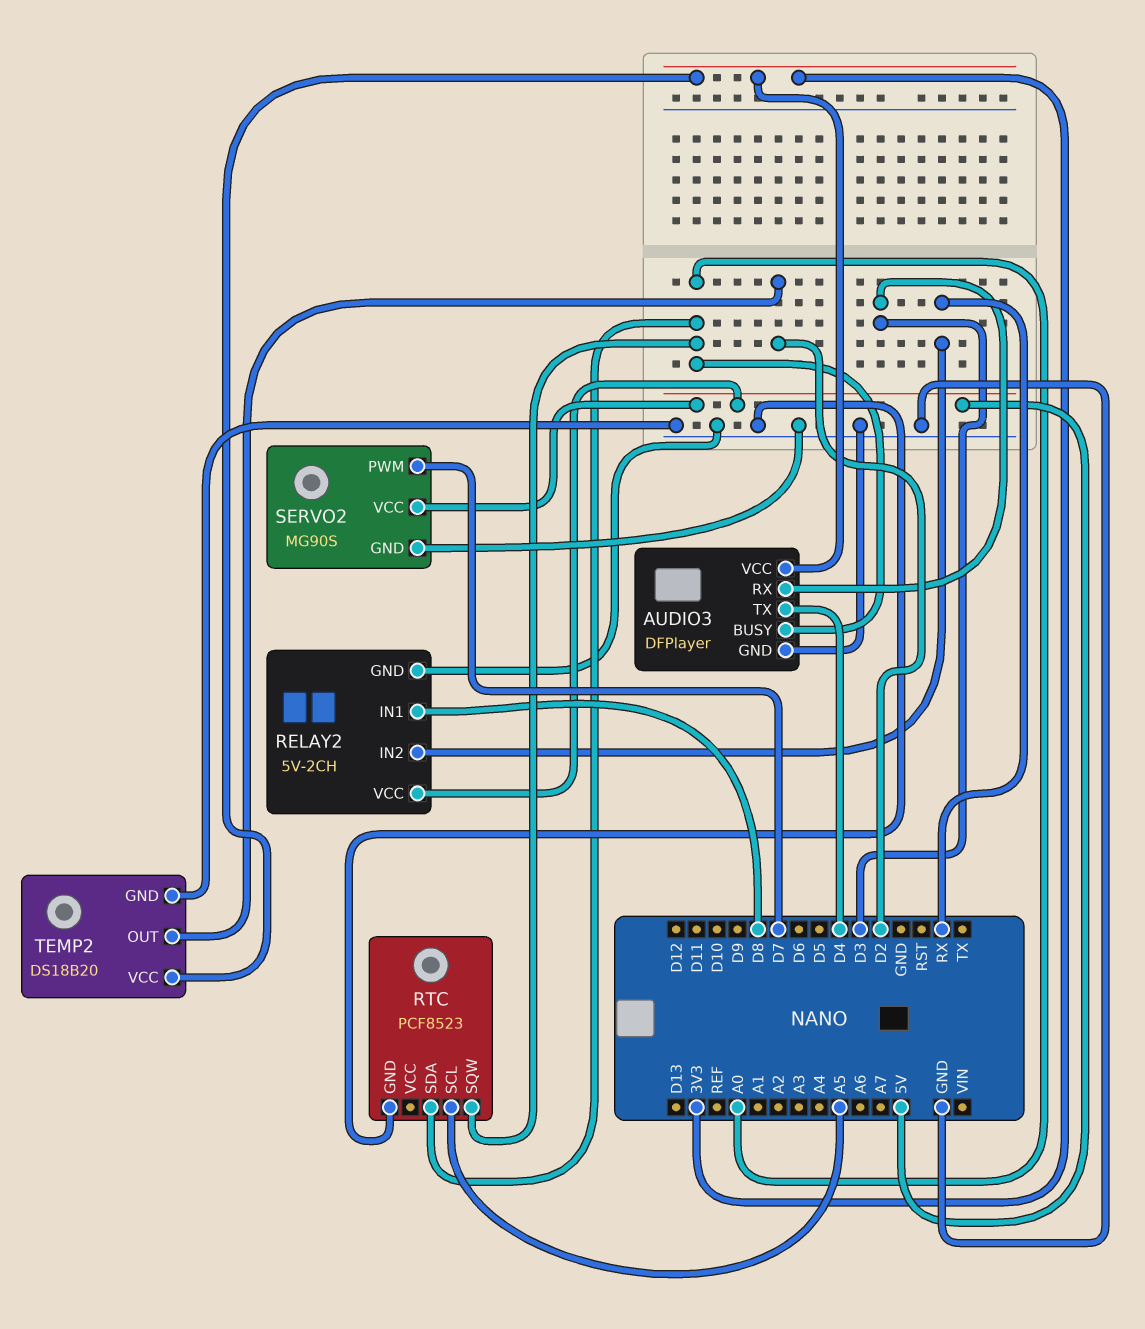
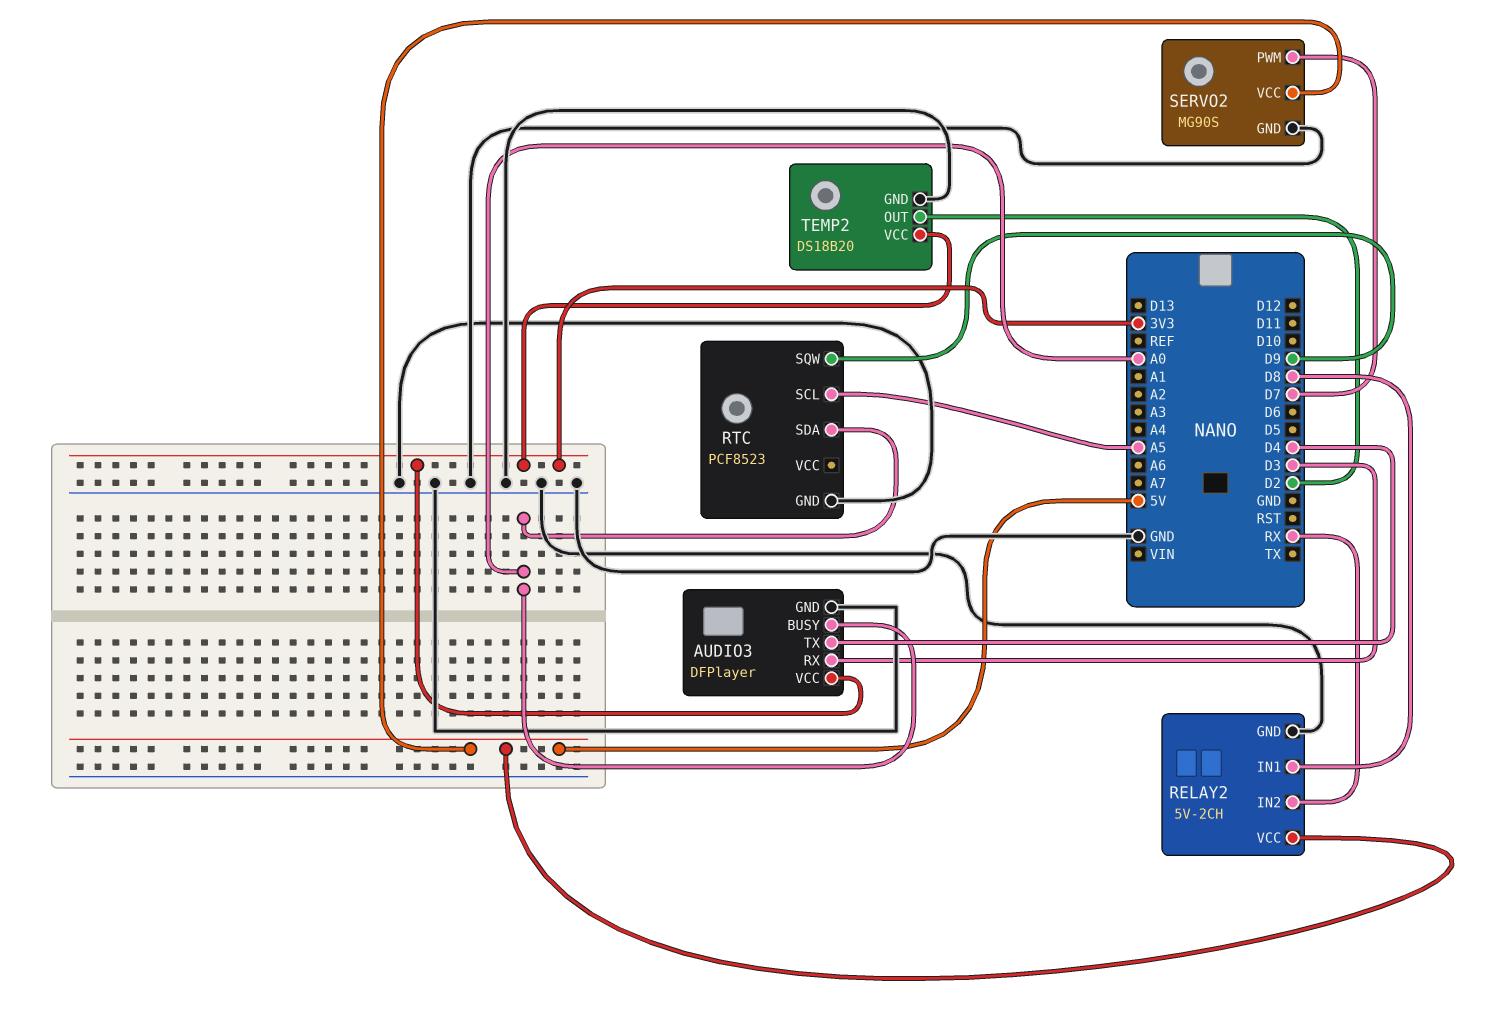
RTC pin SQW: A0 -> D9

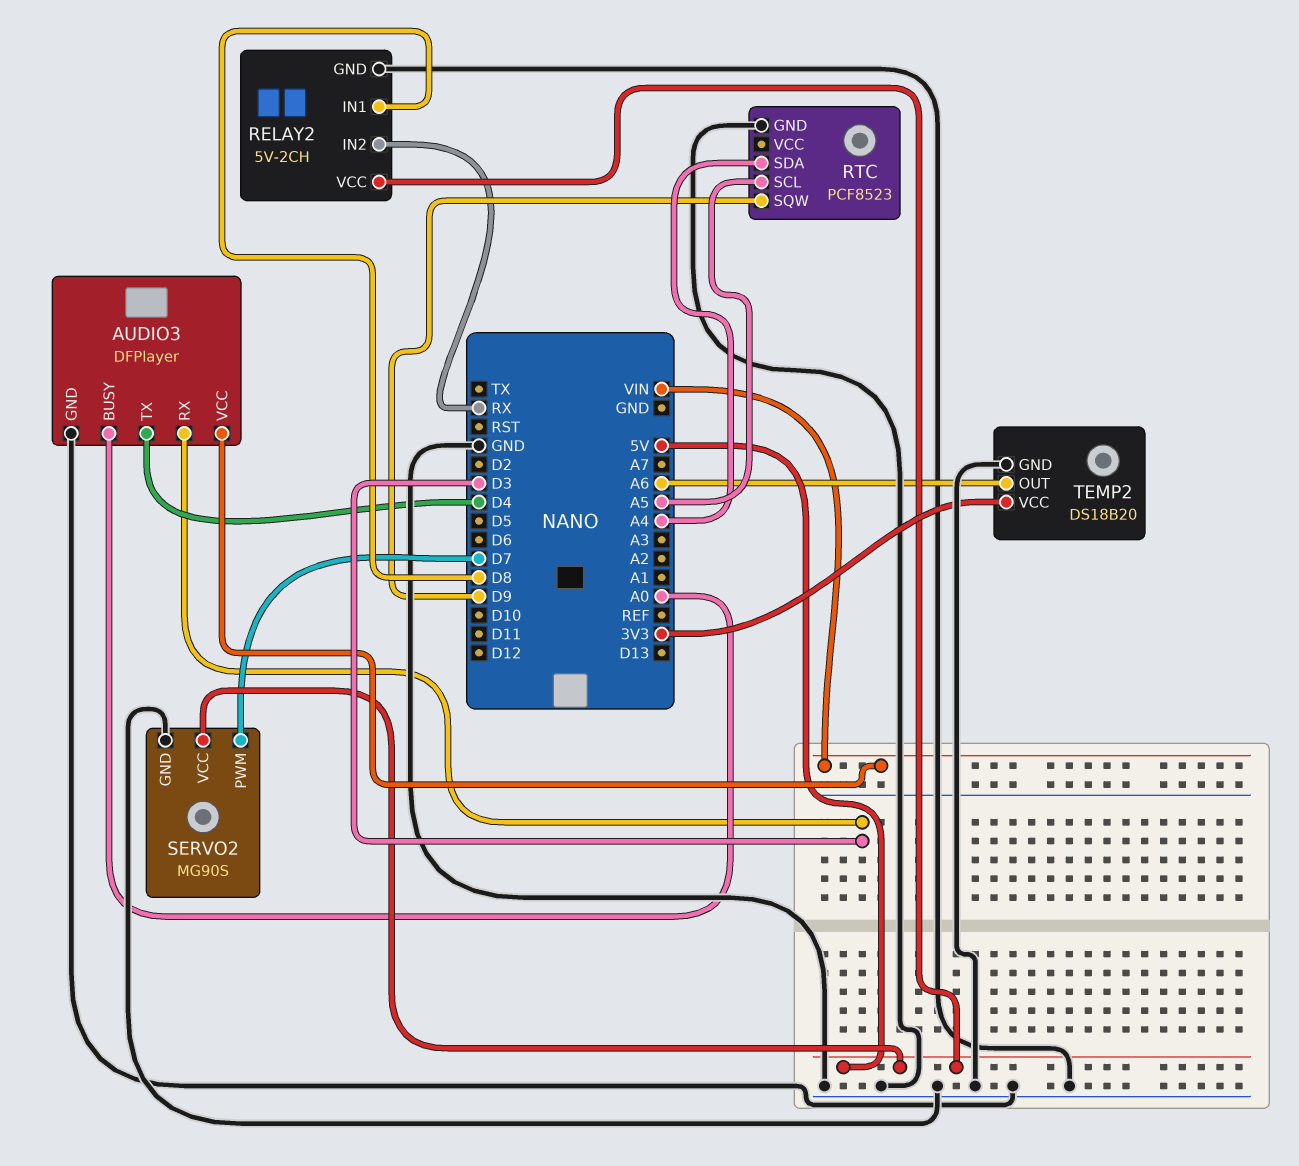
AUDIO3 pin VCC: 3V3 -> VIN
RTC pin SDA: A0 -> A4
TEMP2 pin OUT: D2 -> A6

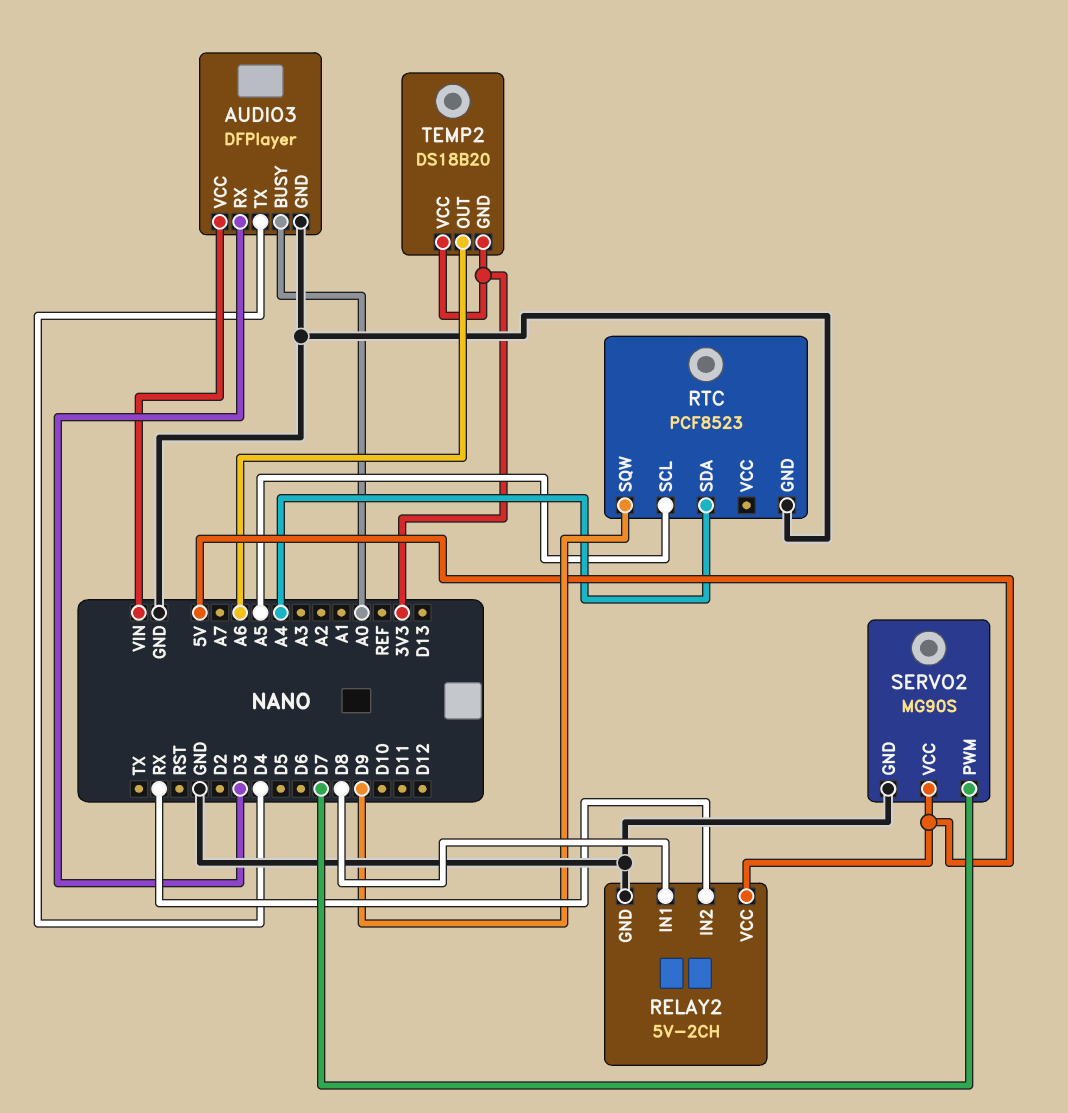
TEMP2 pin GND: GND -> 3V3

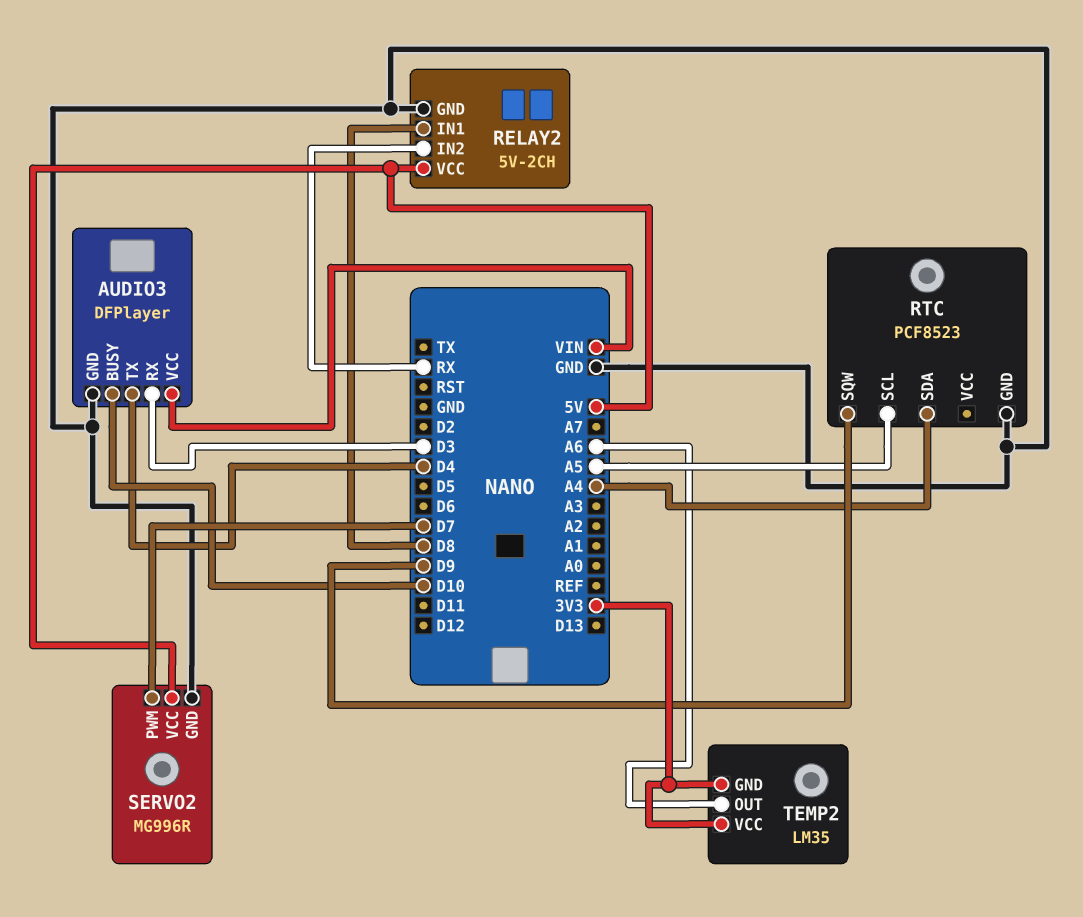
AUDIO3 pin BUSY: A0 -> D10
SERVO2: MG90S -> MG996R
TEMP2: DS18B20 -> LM35

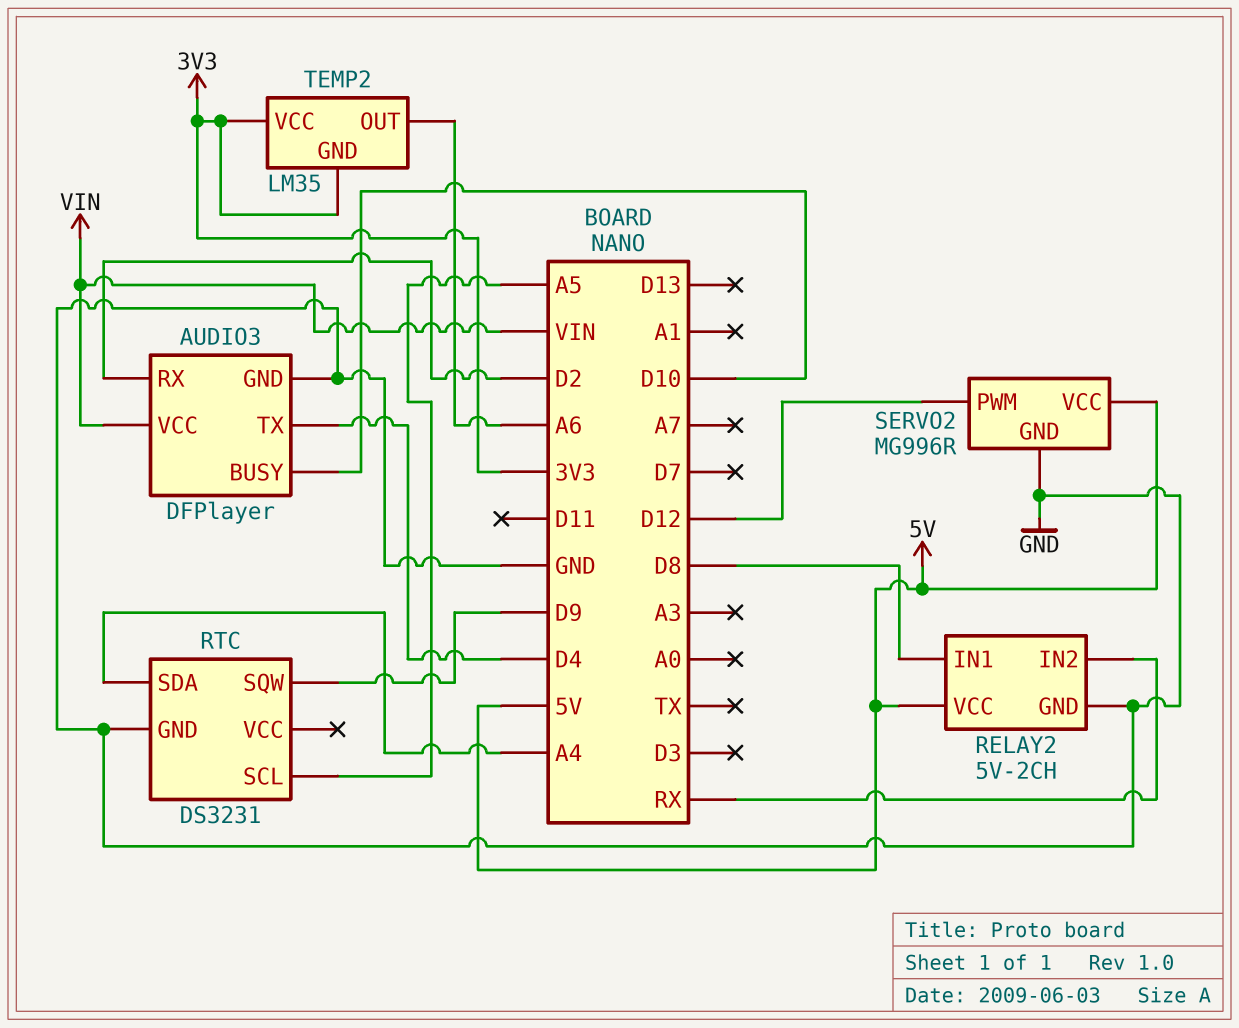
AUDIO3 pin RX: D3 -> D2
RTC: PCF8523 -> DS3231
SERVO2 pin PWM: D7 -> D12

